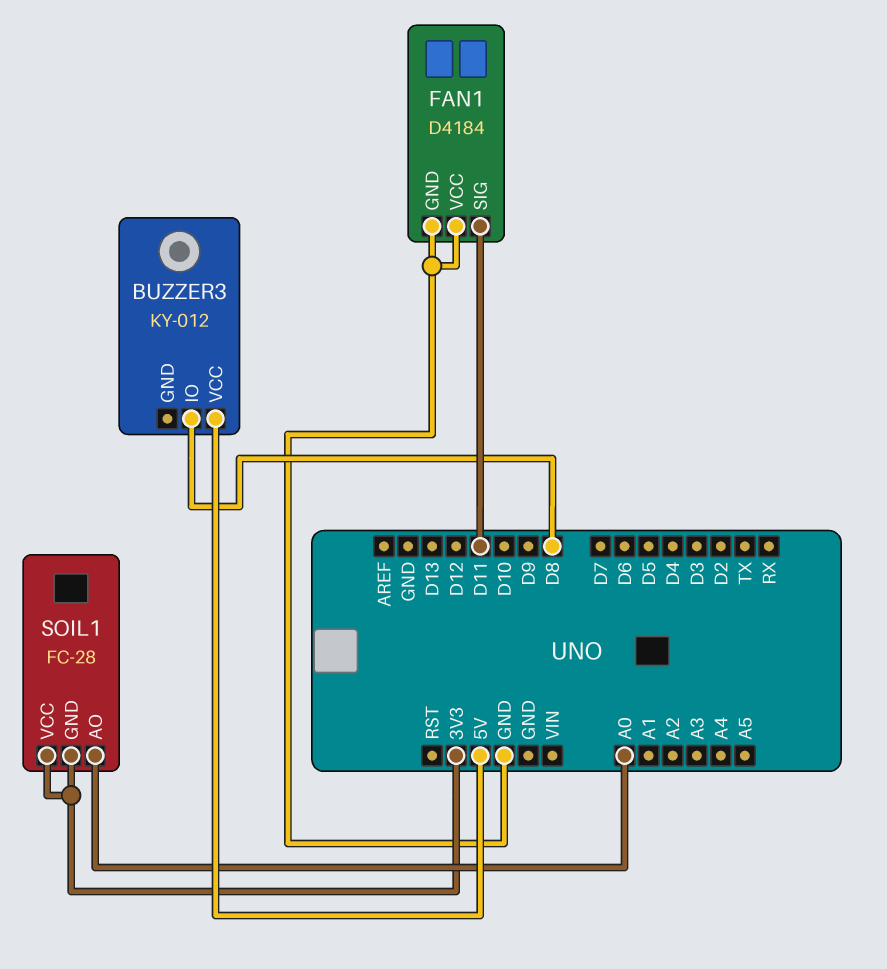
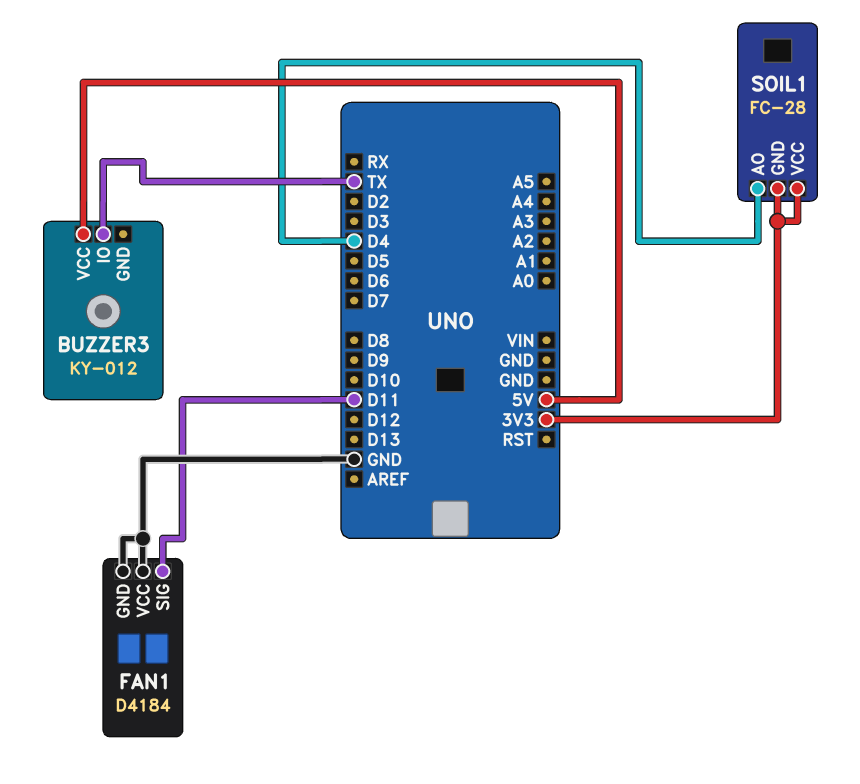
BUZZER3 pin IO: D8 -> TX
SOIL1 pin AO: A0 -> D4

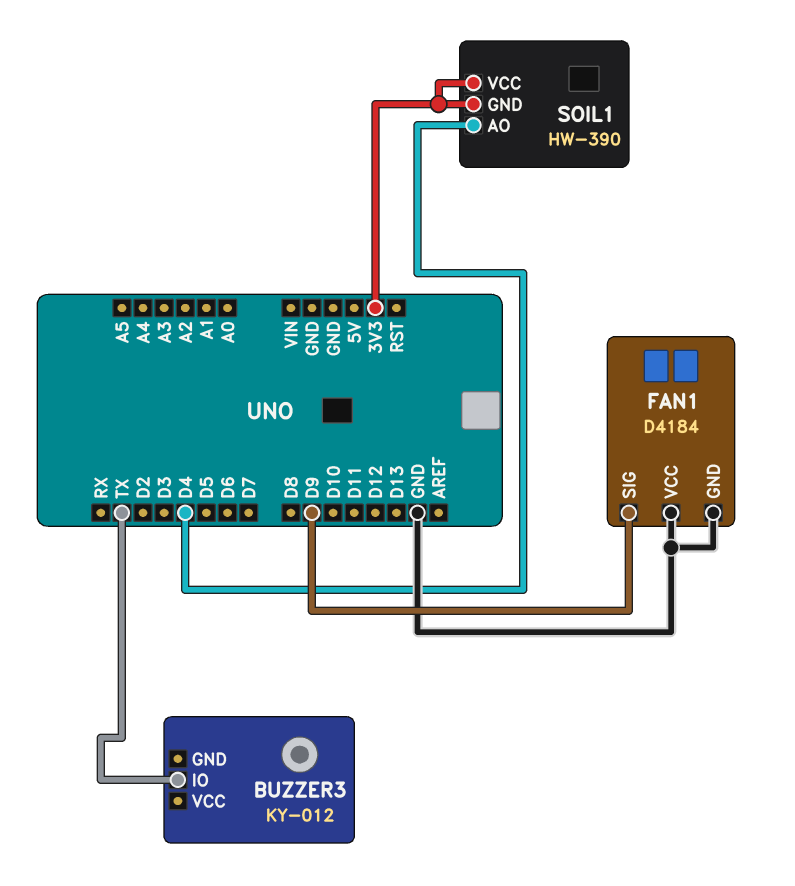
BUZZER3 pin VCC: 5V -> none
FAN1 pin SIG: D11 -> D9
SOIL1: FC-28 -> HW-390

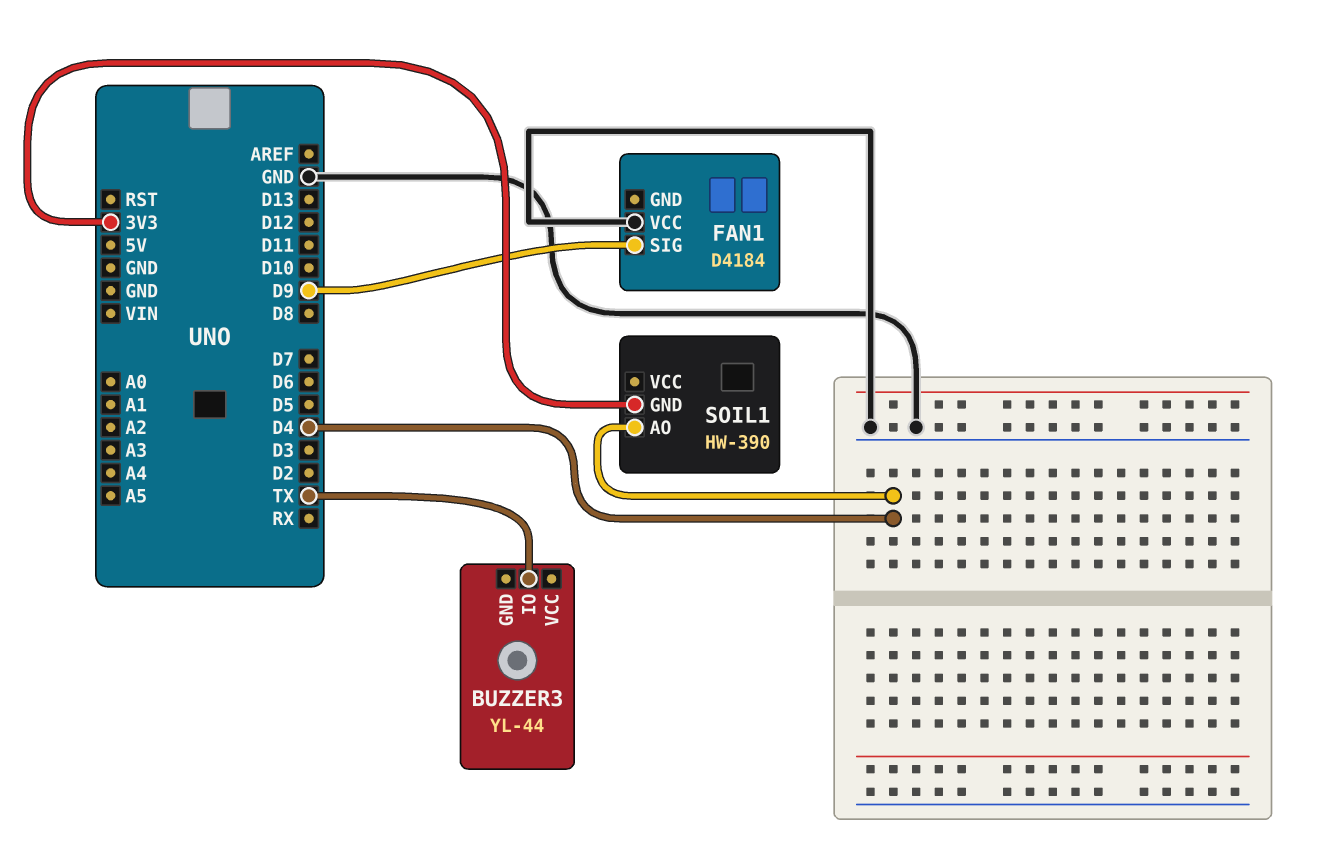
BUZZER3: KY-012 -> YL-44
FAN1 pin GND: GND -> none
SOIL1 pin VCC: 3V3 -> none

